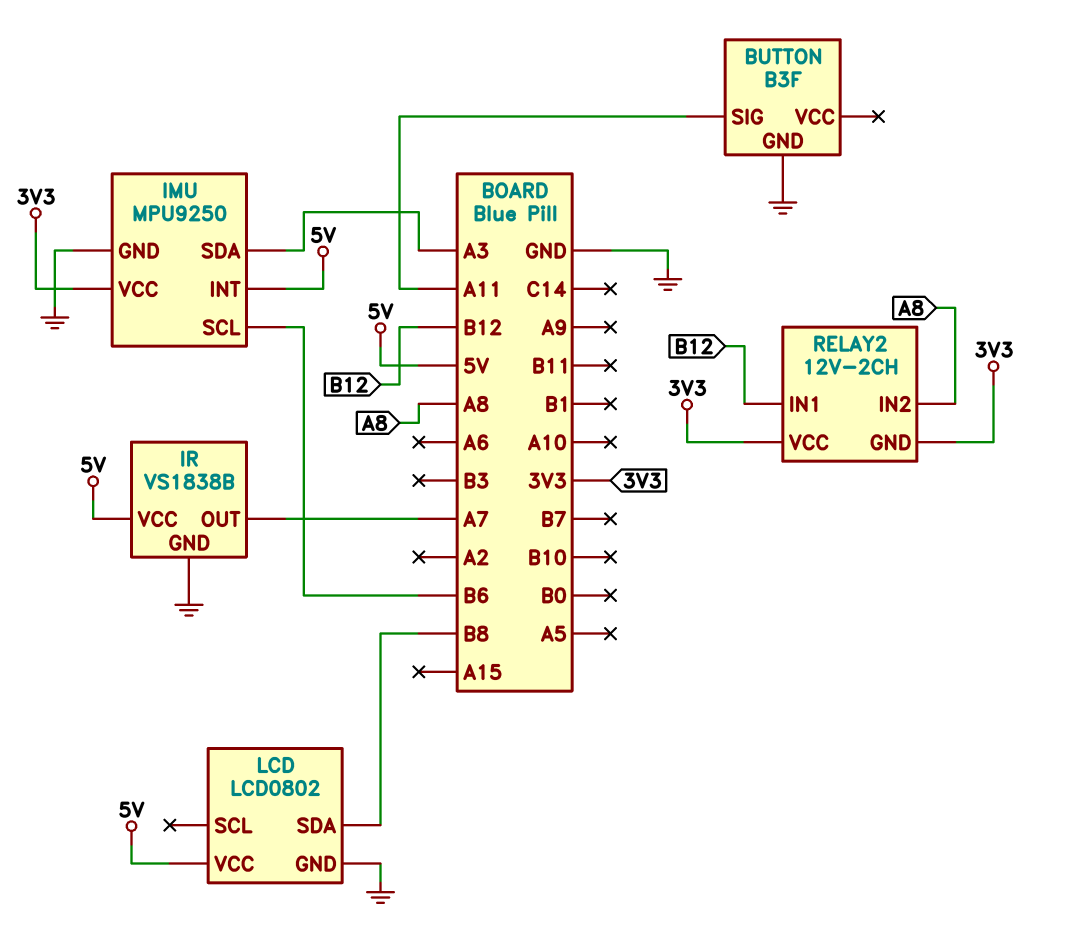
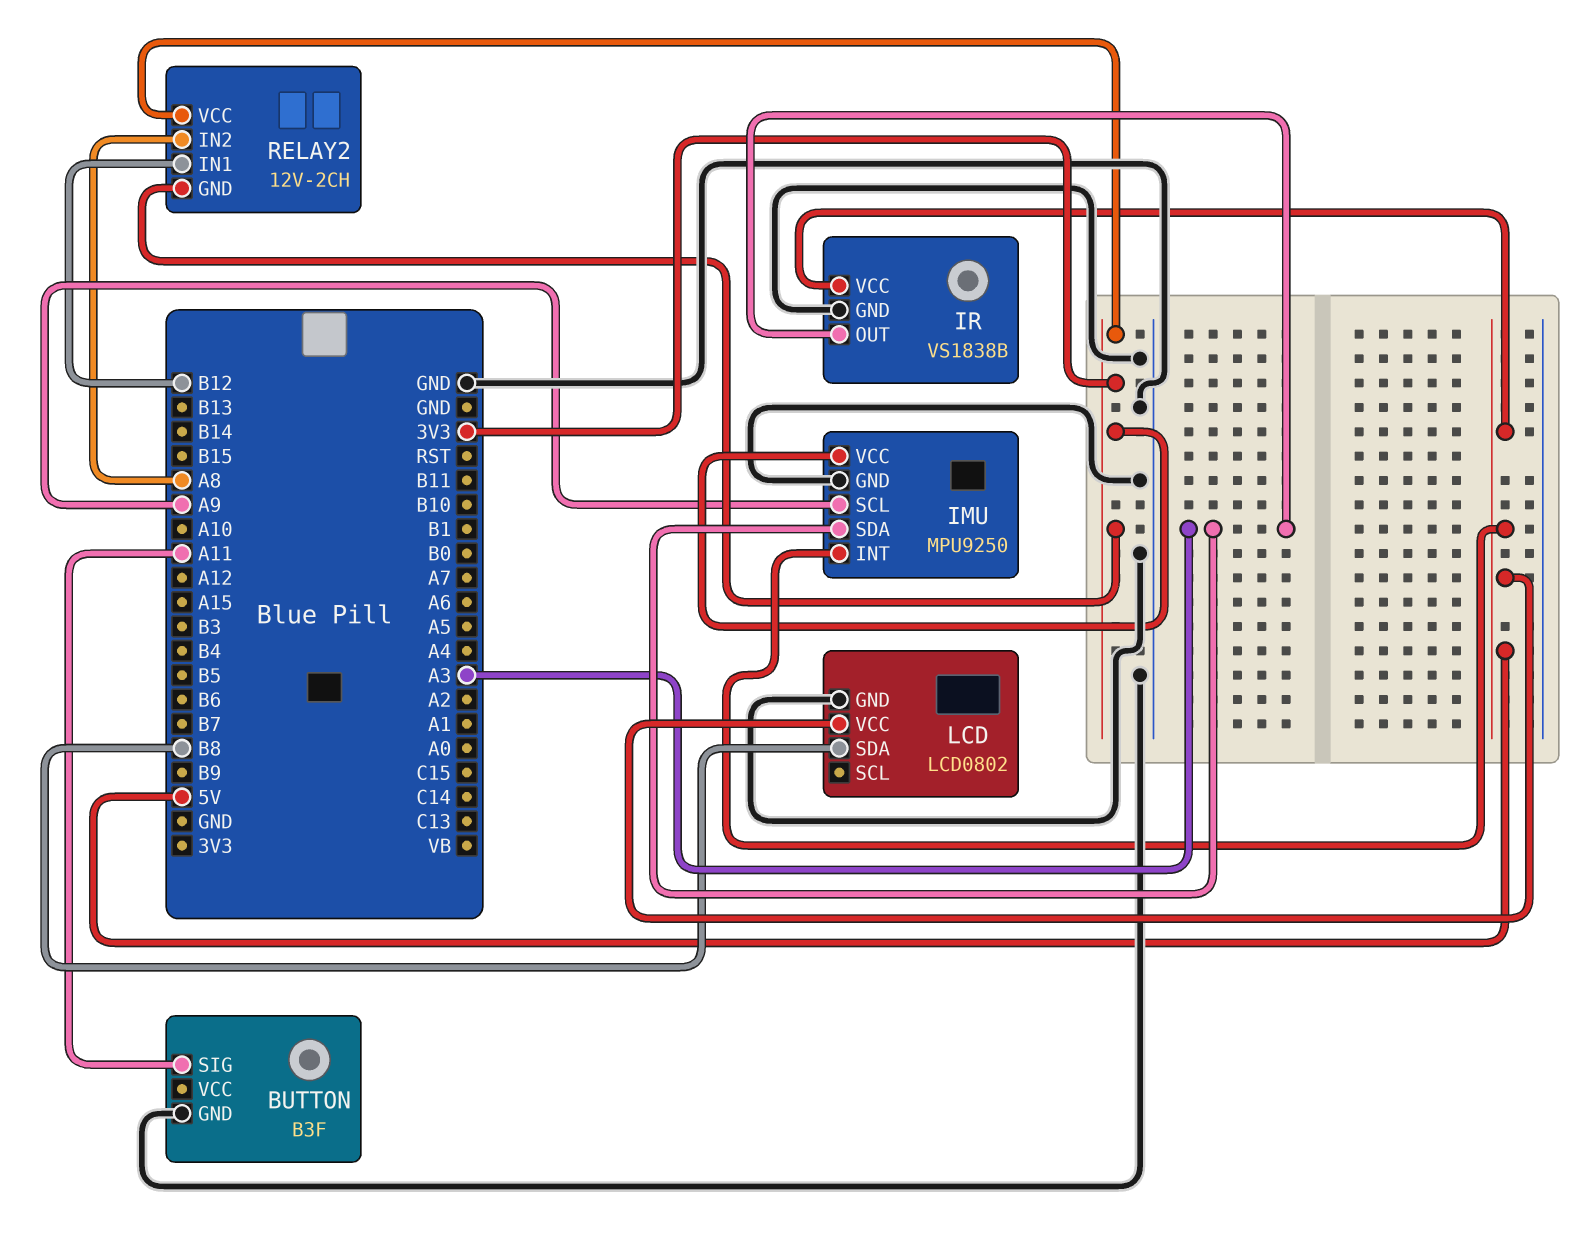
IMU pin SCL: B6 -> A9
IR pin OUT: A7 -> A3

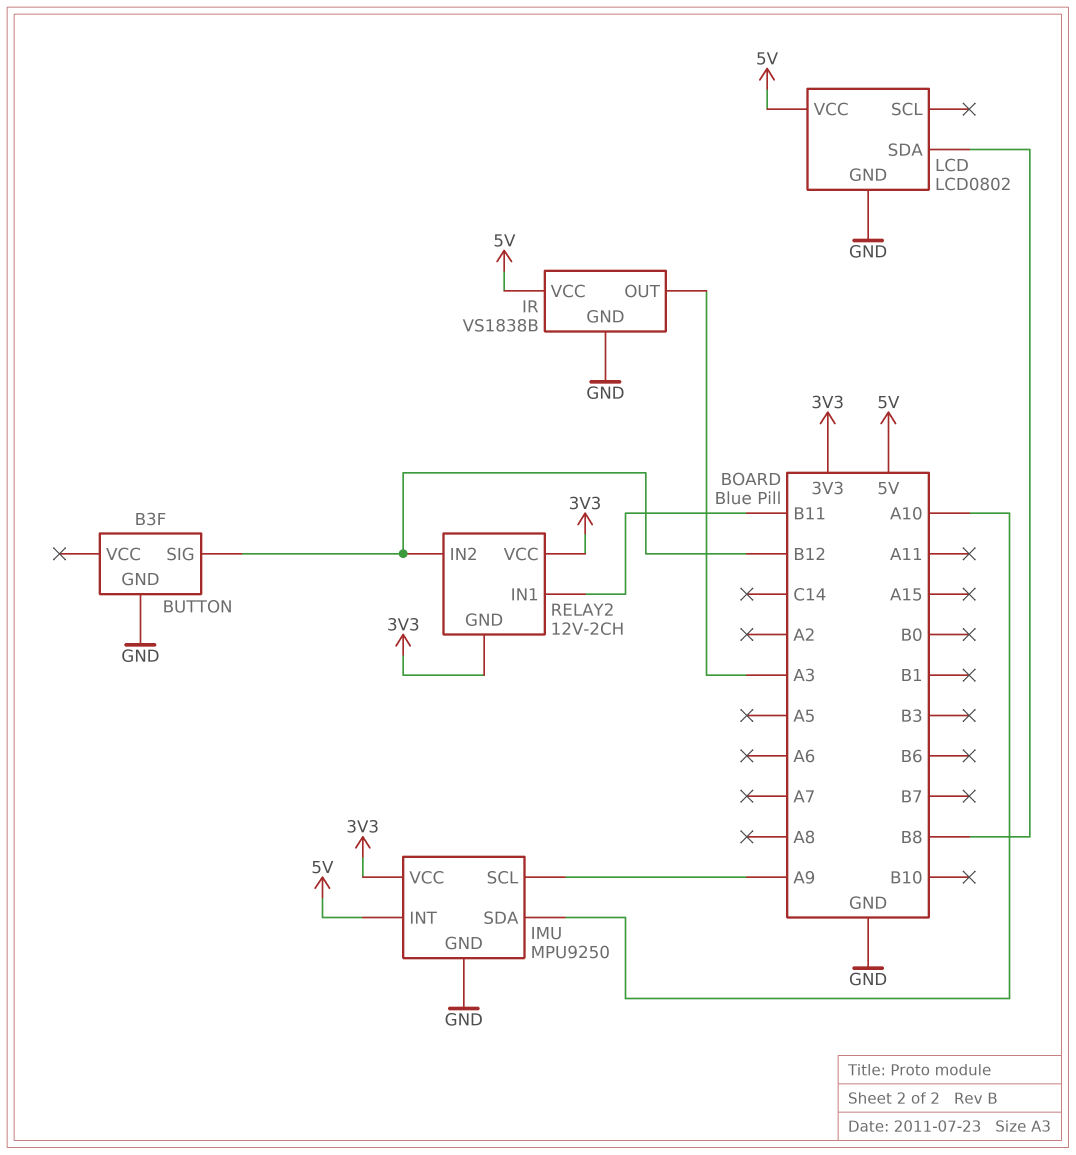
BUTTON pin SIG: A11 -> B12
IMU pin SDA: A3 -> A10
RELAY2 pin IN1: B12 -> B11
RELAY2 pin IN2: A8 -> B12

